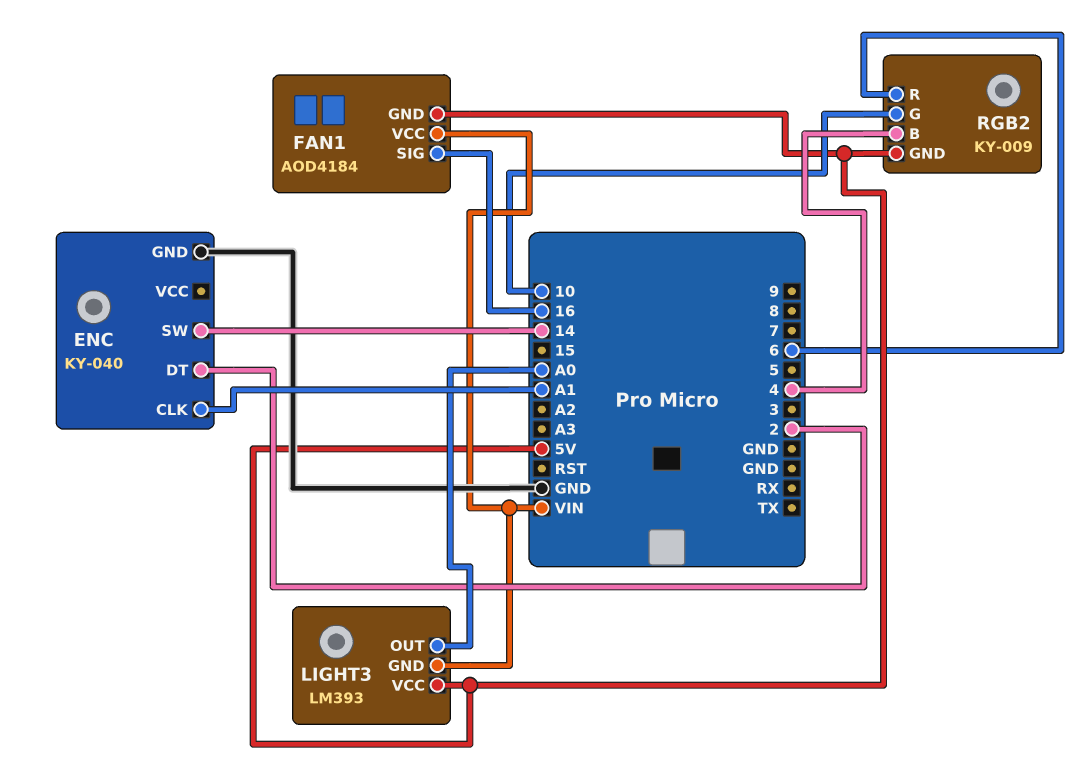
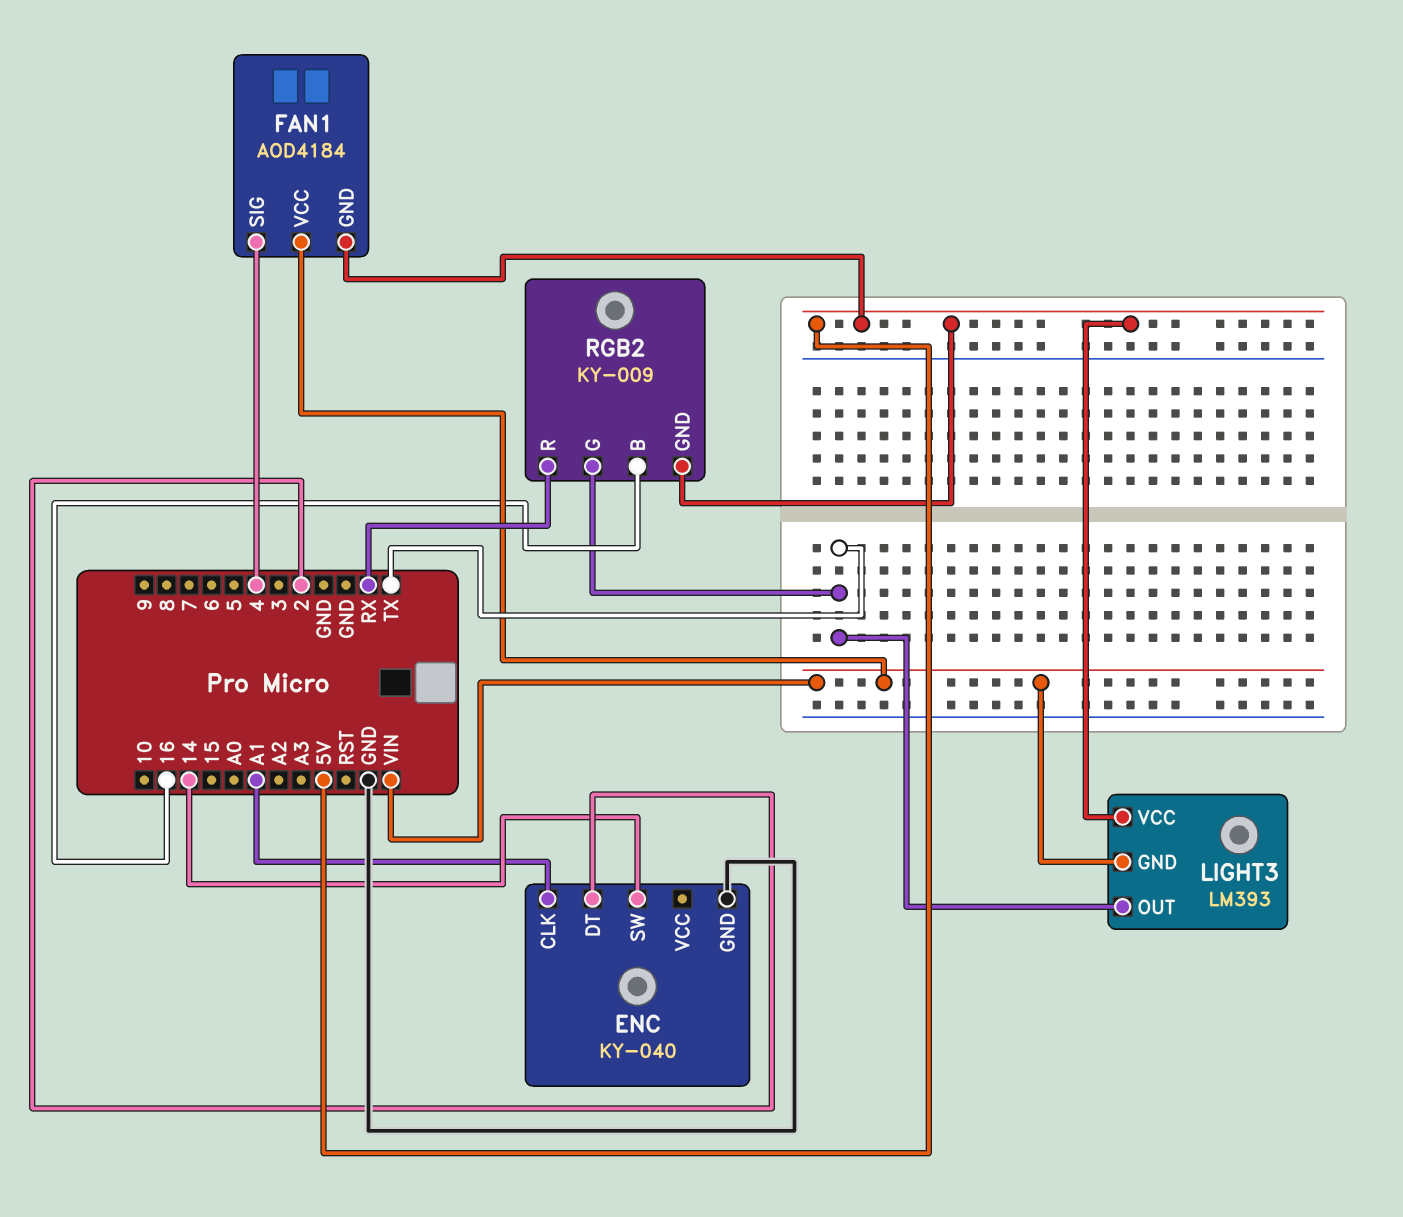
FAN1 pin SIG: 16 -> 4
LIGHT3 pin OUT: A0 -> TX
RGB2 pin B: 4 -> 16
RGB2 pin G: 10 -> TX
RGB2 pin R: 6 -> RX

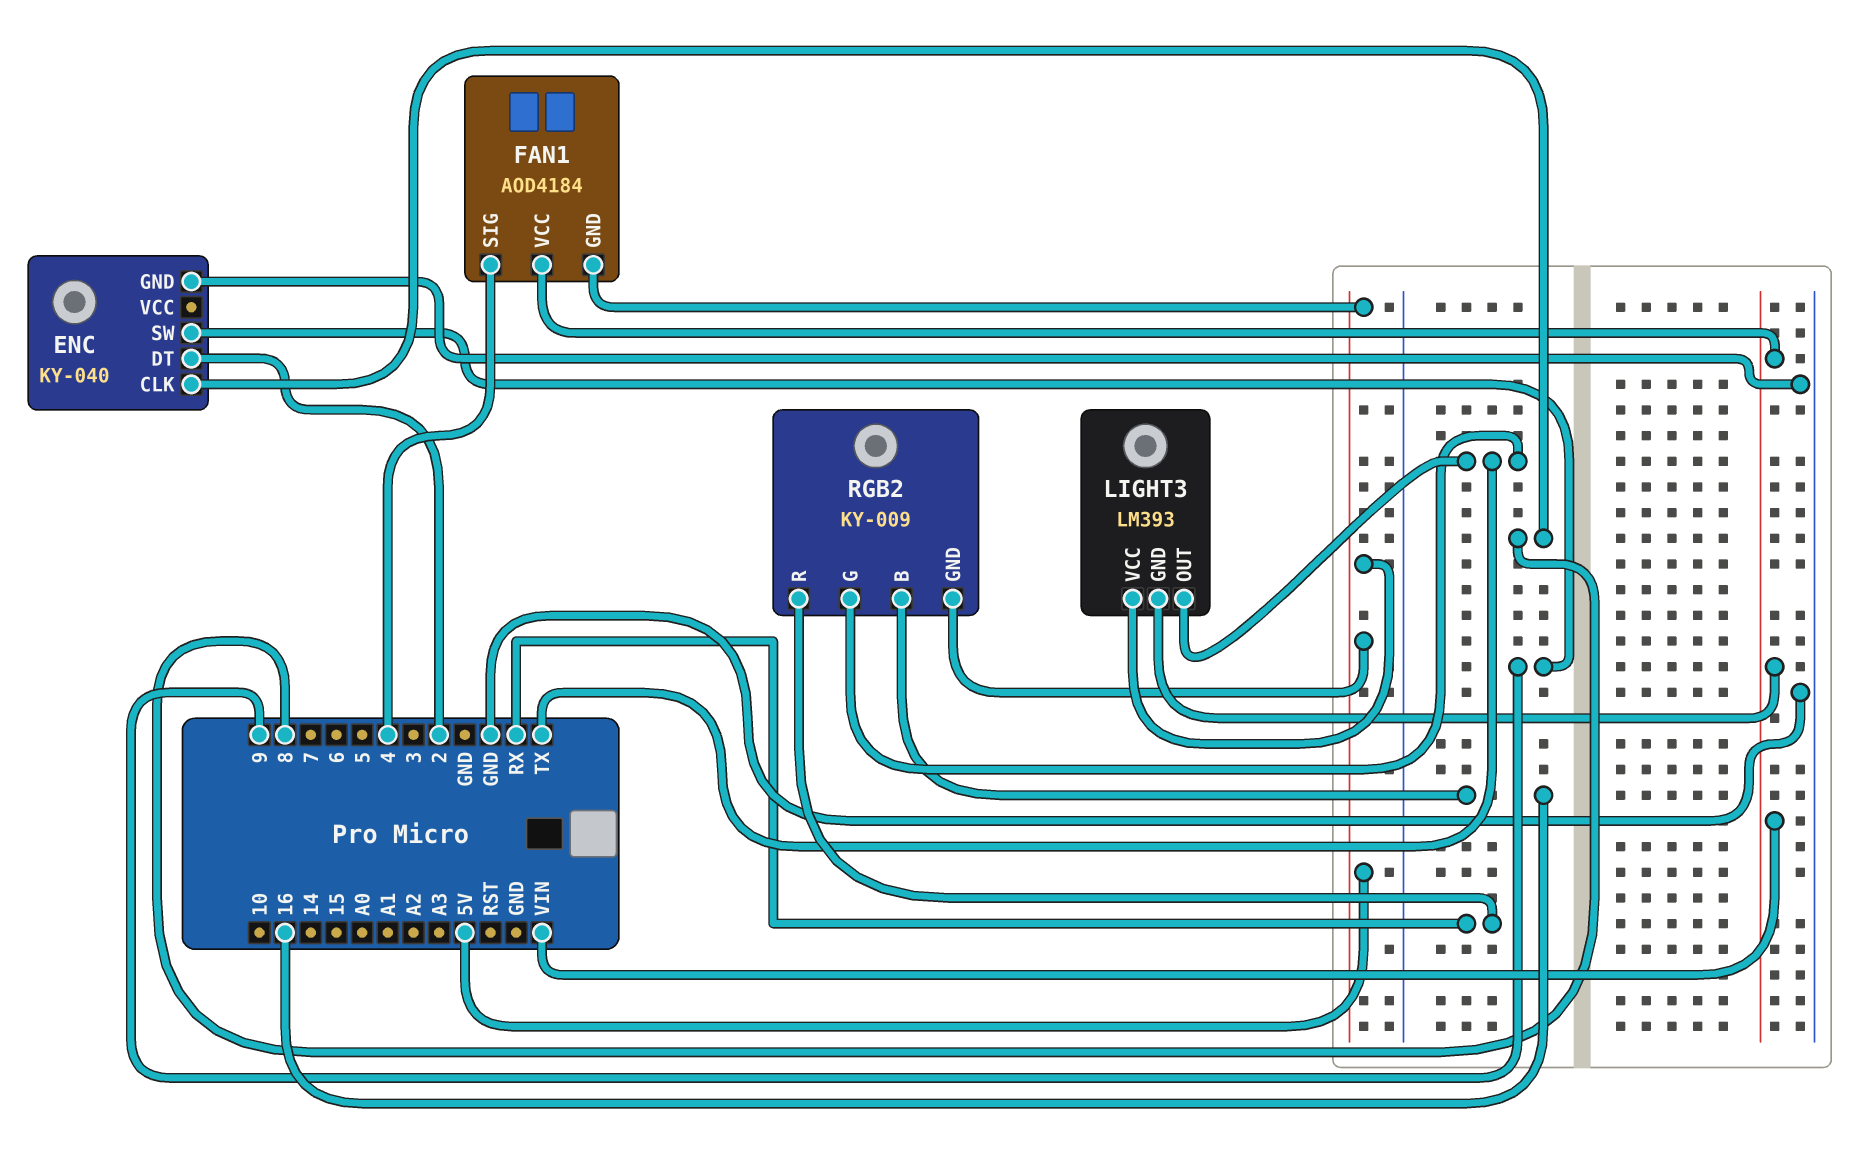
ENC pin CLK: A1 -> 8
ENC pin SW: 14 -> 9

